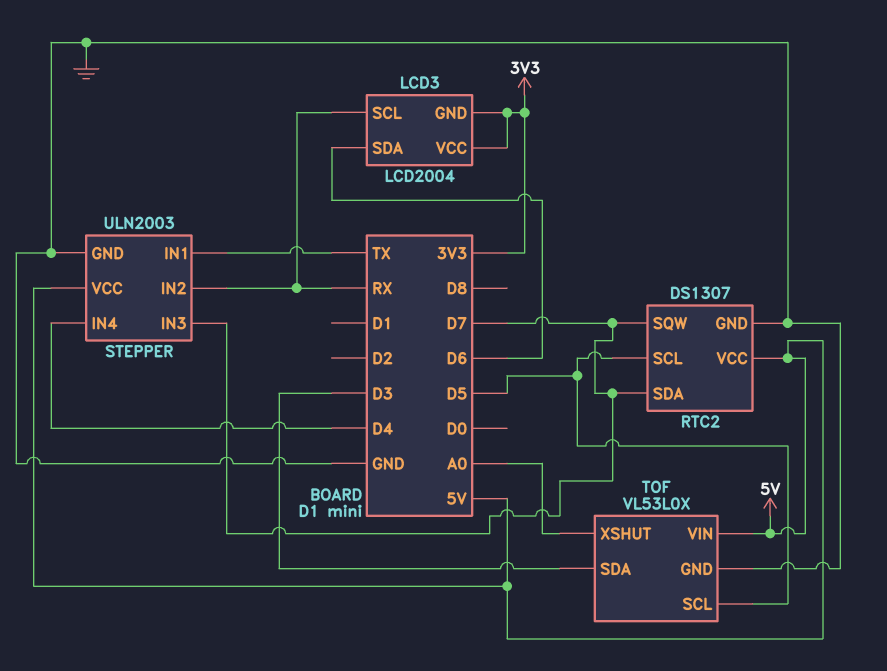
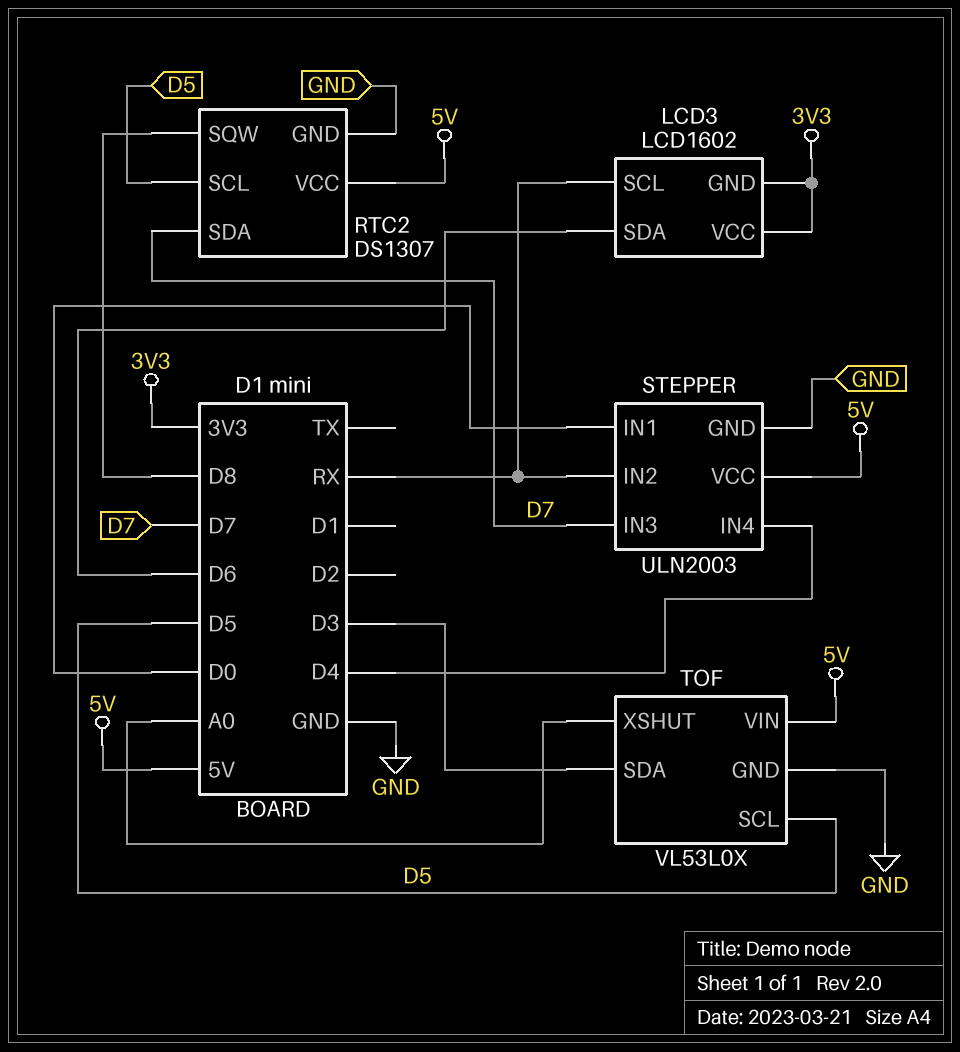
LCD3: LCD2004 -> LCD1602
RTC2 pin SQW: D7 -> D8
STEPPER pin IN1: TX -> D0

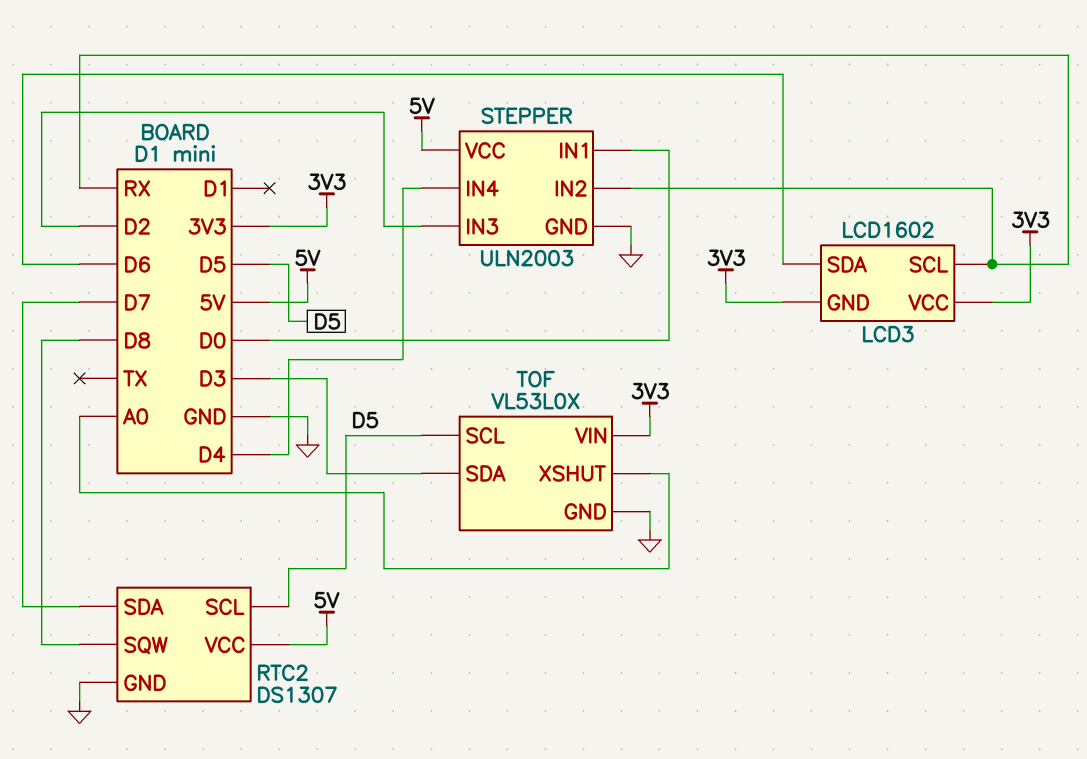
STEPPER pin IN3: D7 -> D2
TOF pin VIN: 5V -> 3V3

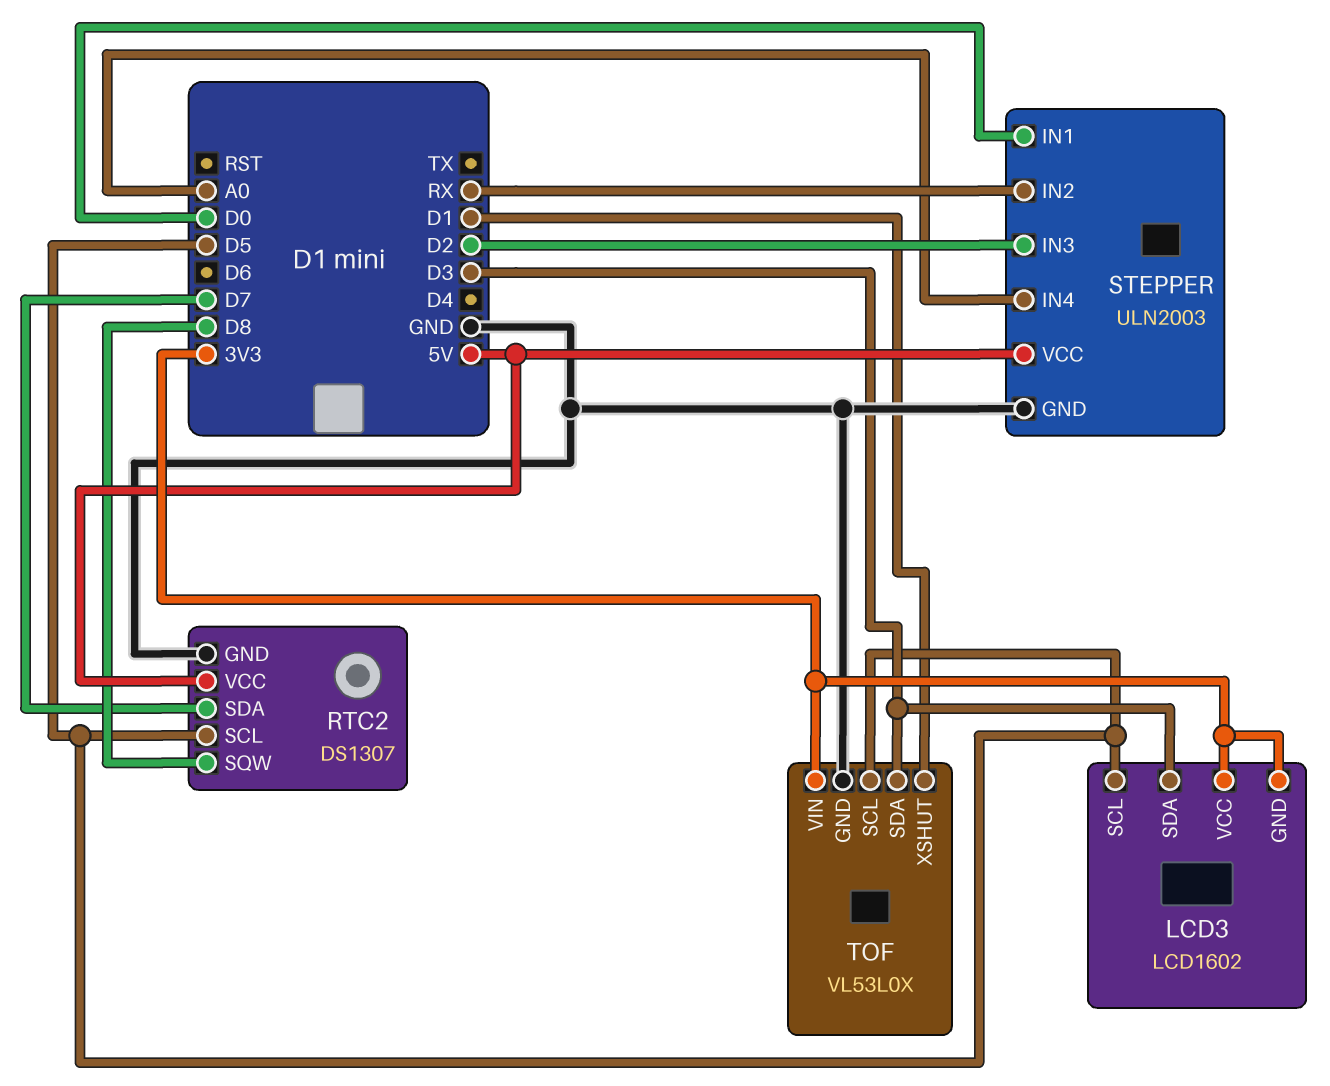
LCD3 pin SCL: RX -> D5
LCD3 pin SDA: D6 -> D3
STEPPER pin IN4: D4 -> A0
TOF pin XSHUT: A0 -> D1

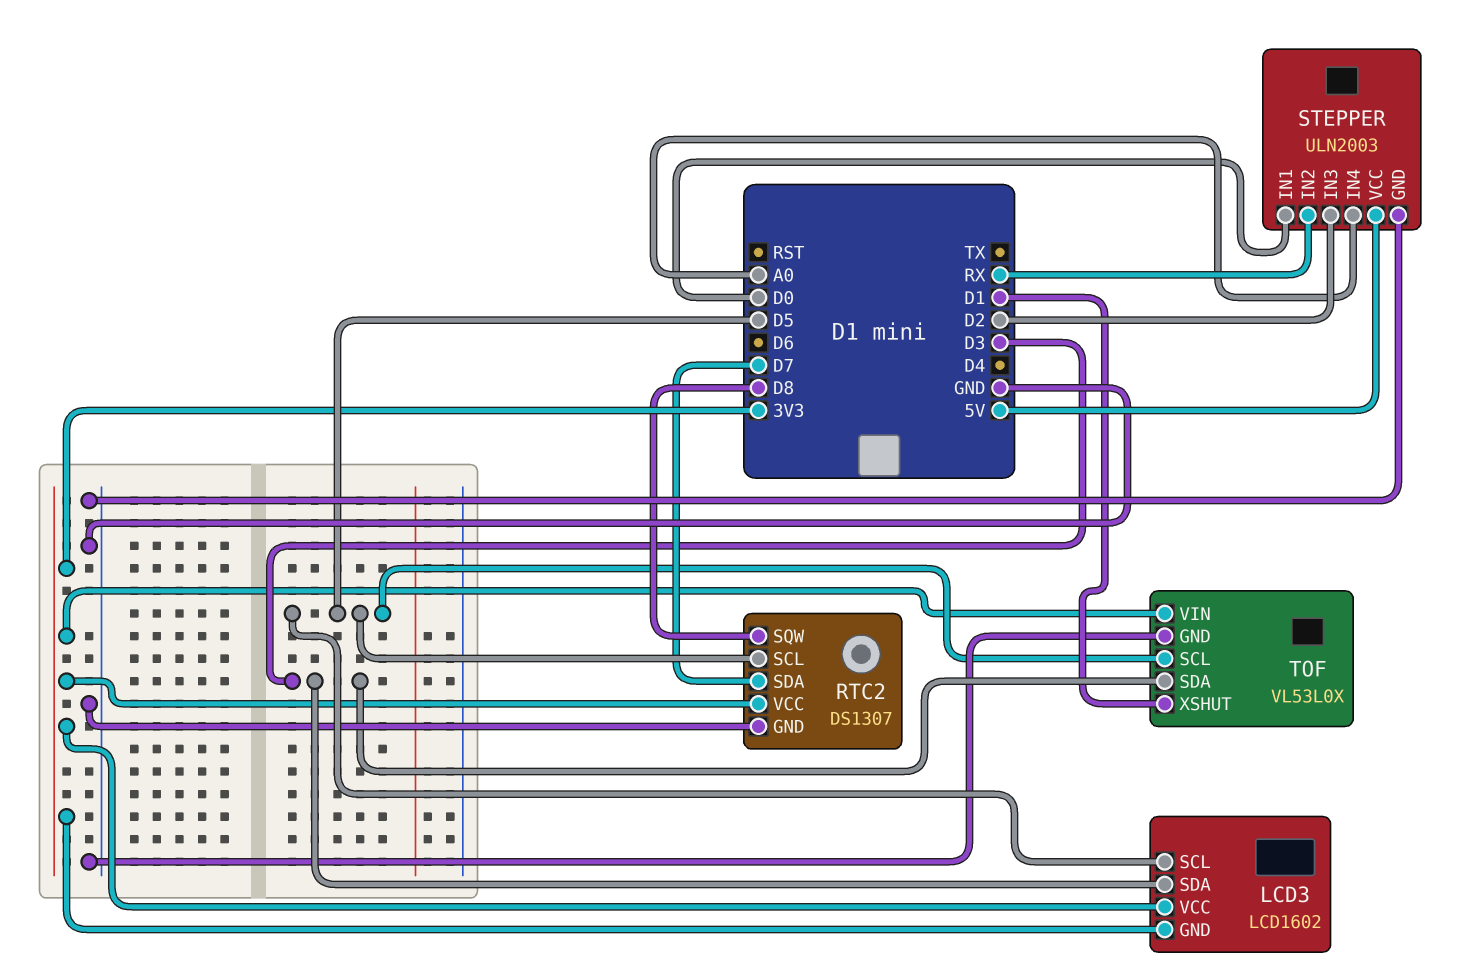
RTC2 pin VCC: 5V -> 3V3

